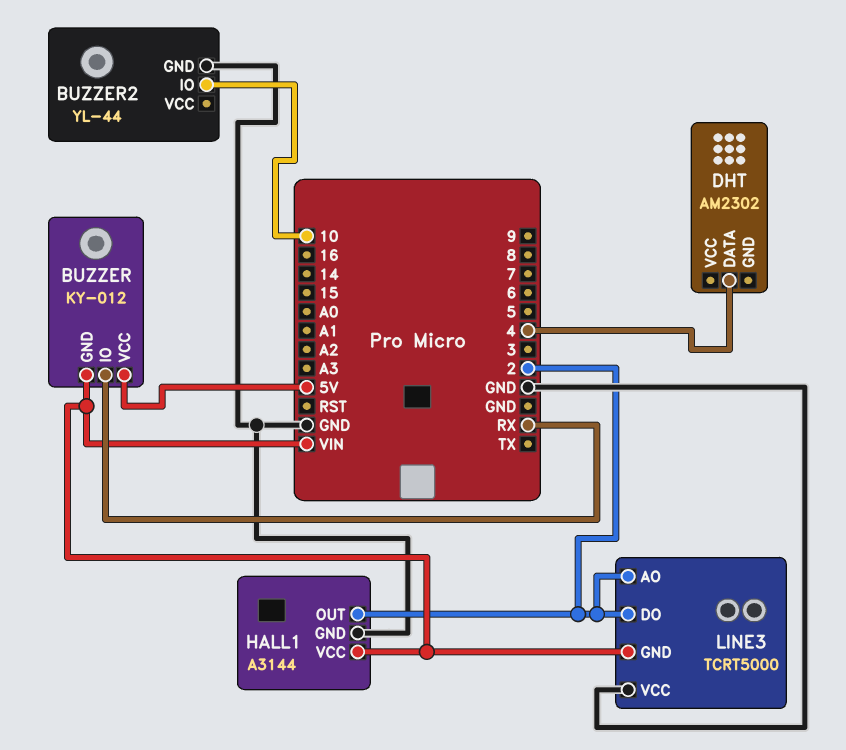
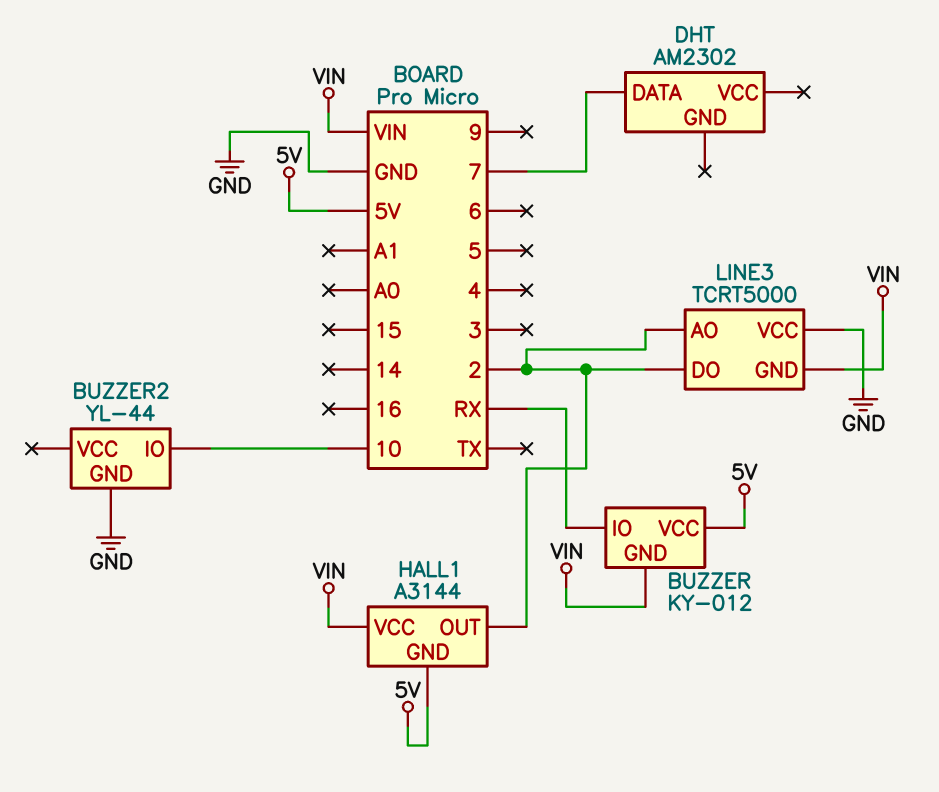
DHT pin DATA: 4 -> 7
HALL1 pin GND: GND -> 5V

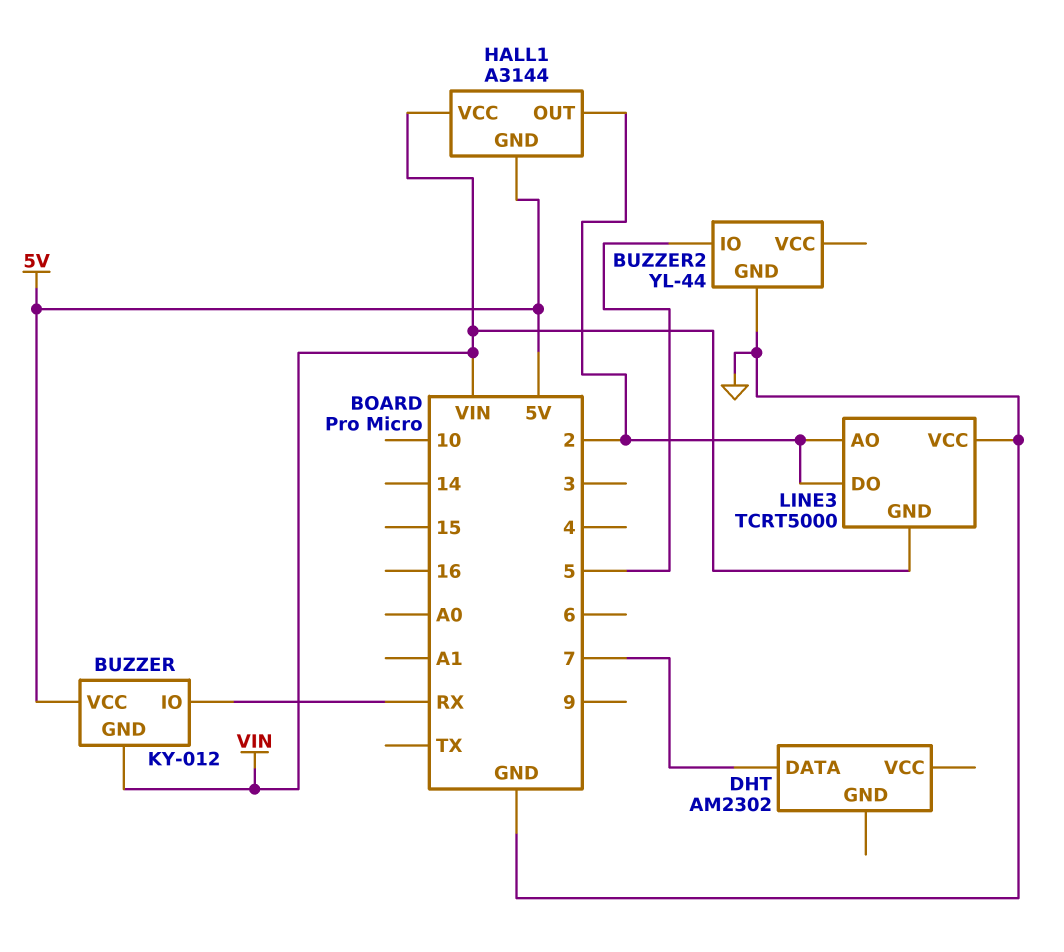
BUZZER2 pin IO: 10 -> 5

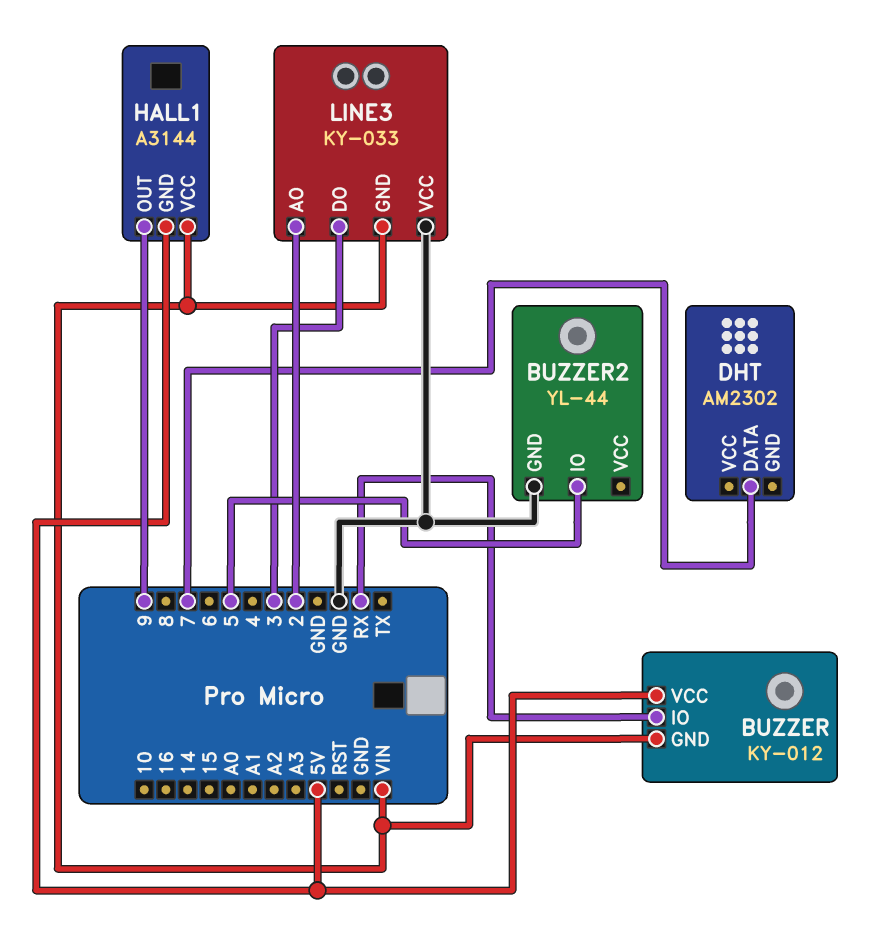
HALL1 pin OUT: 2 -> 9
LINE3: TCRT5000 -> KY-033
LINE3 pin DO: 2 -> 3

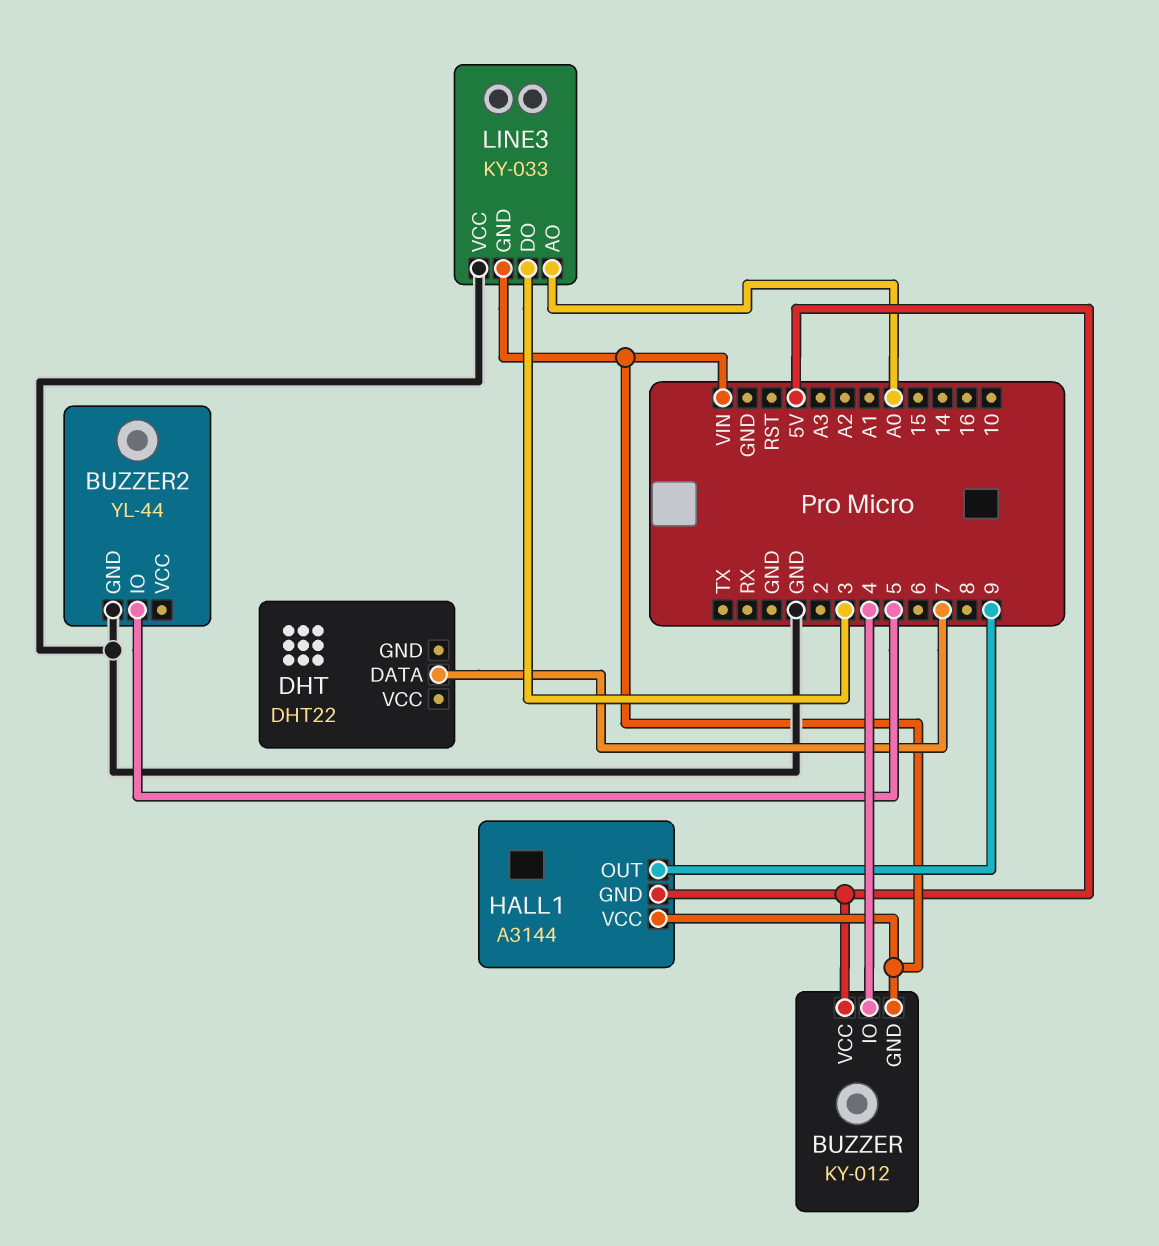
BUZZER pin IO: RX -> 4
DHT: AM2302 -> DHT22
LINE3 pin AO: 2 -> A0

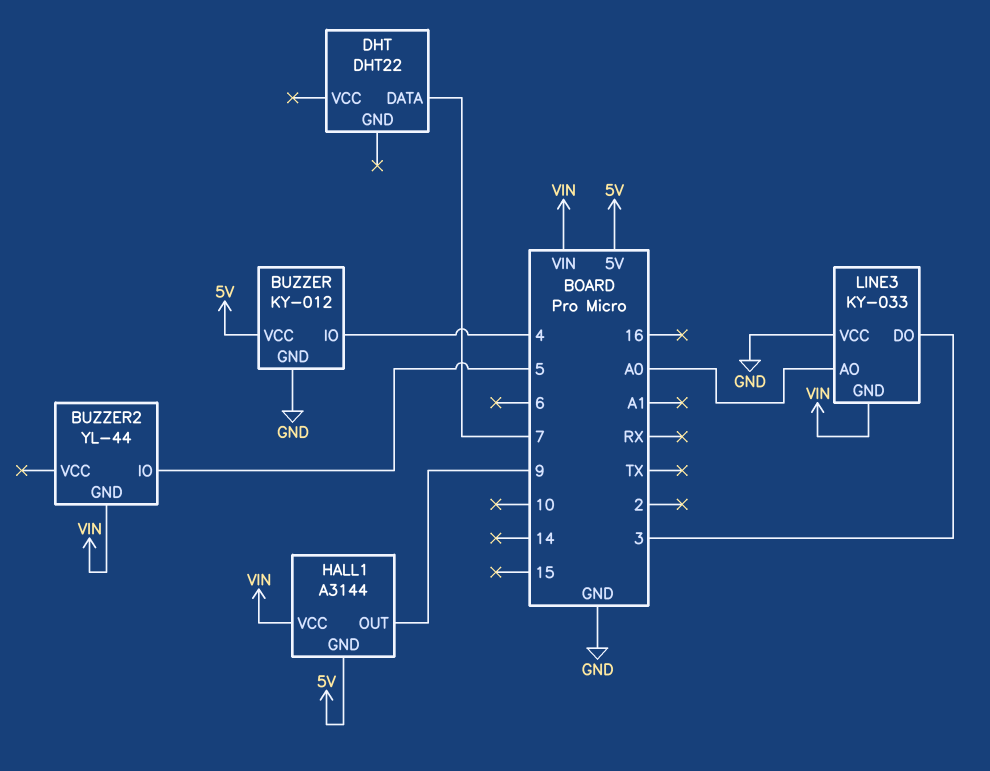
BUZZER pin GND: VIN -> GND
BUZZER2 pin GND: GND -> VIN

